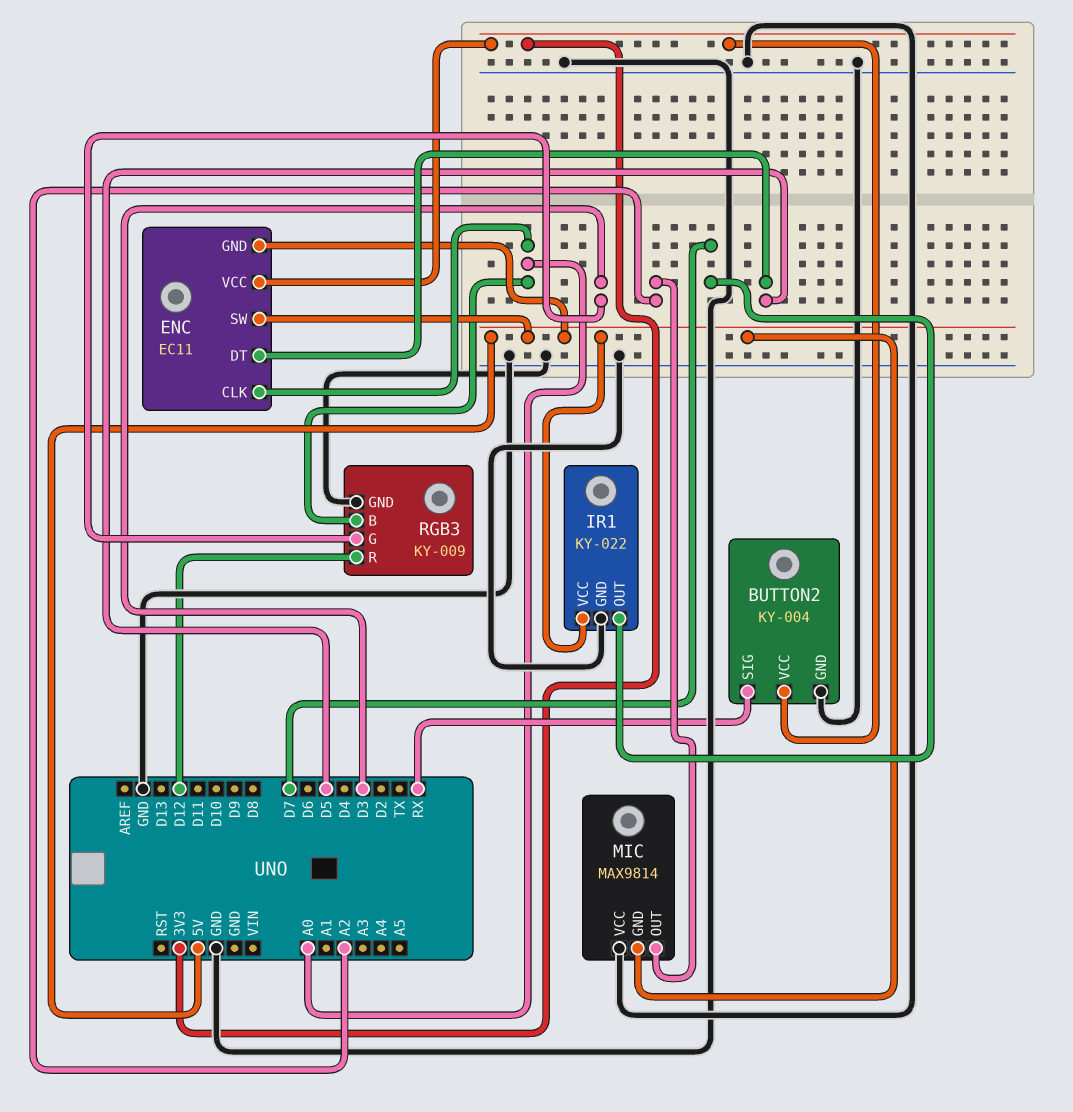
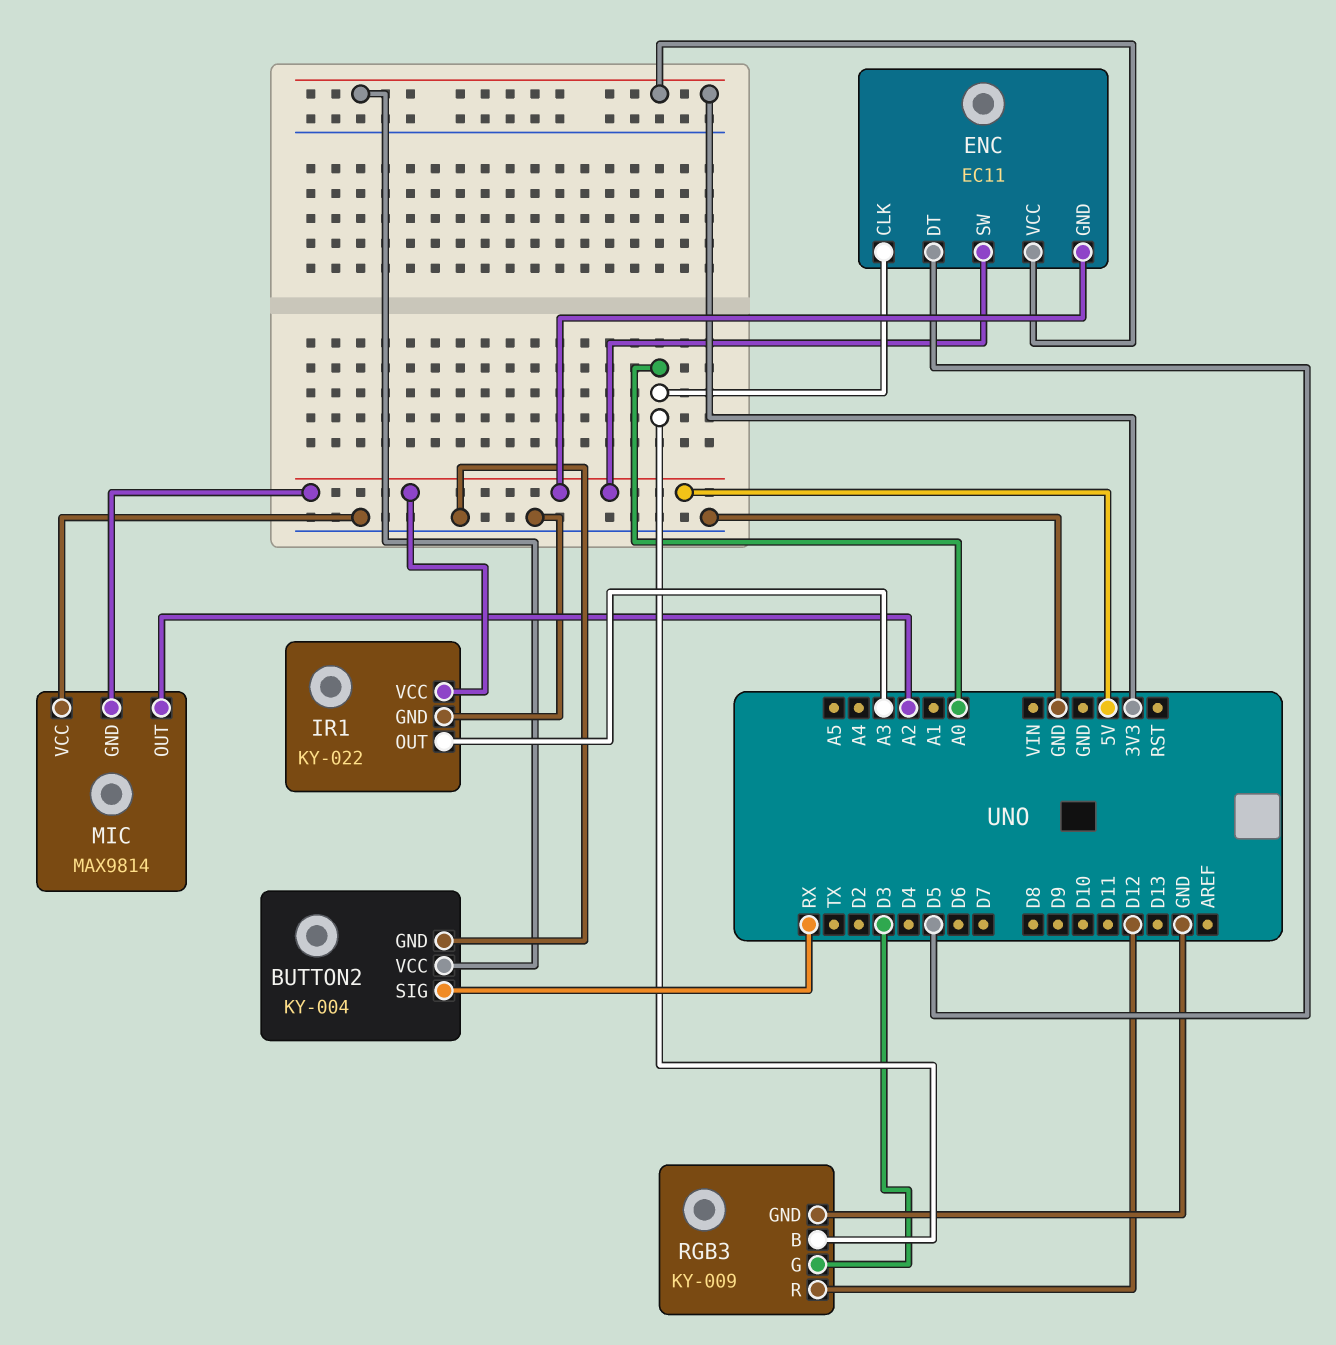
IR1 pin OUT: D7 -> A3

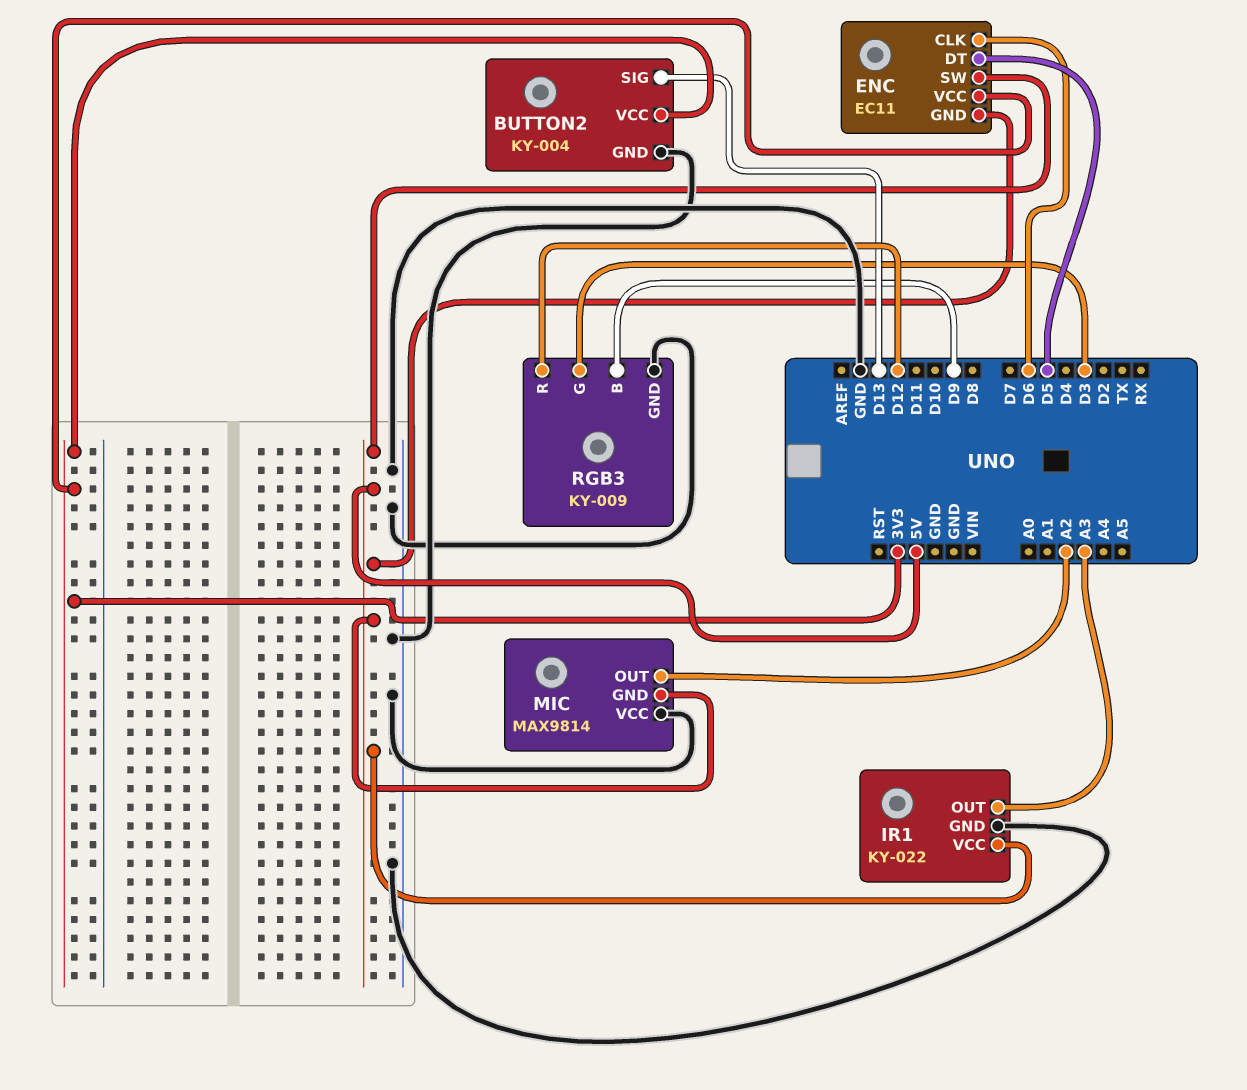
BUTTON2 pin SIG: RX -> D13
ENC pin CLK: A0 -> D6
RGB3 pin B: A0 -> D9

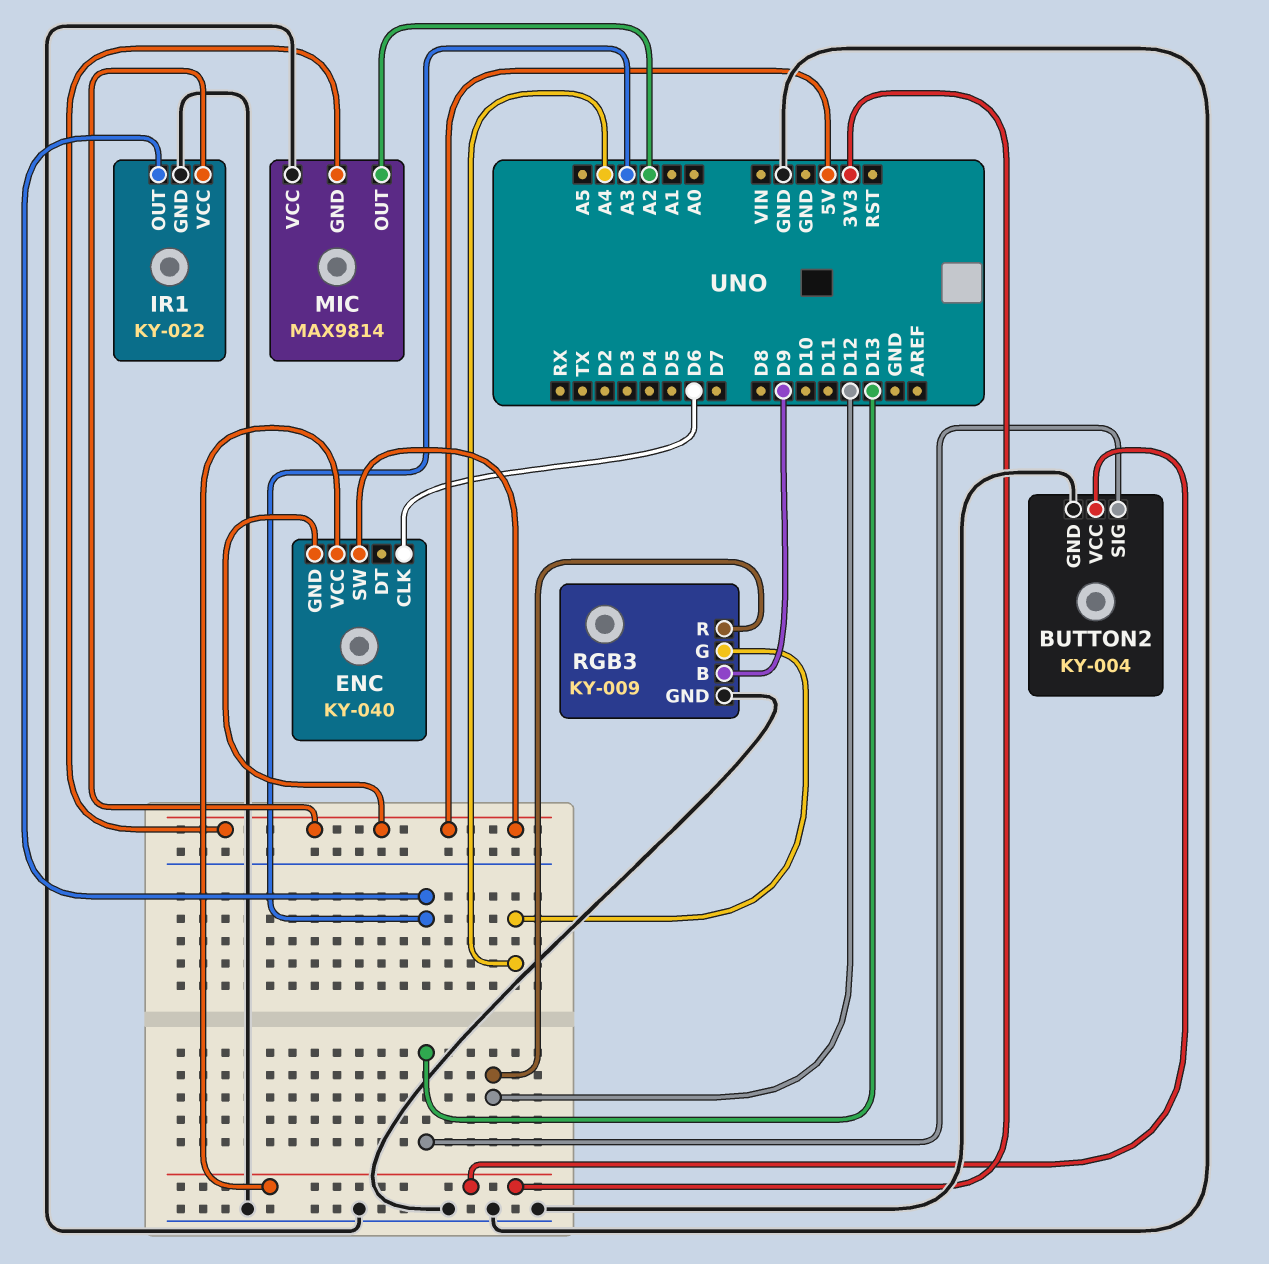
ENC: EC11 -> KY-040
ENC pin DT: D5 -> none
RGB3 pin G: D3 -> A4

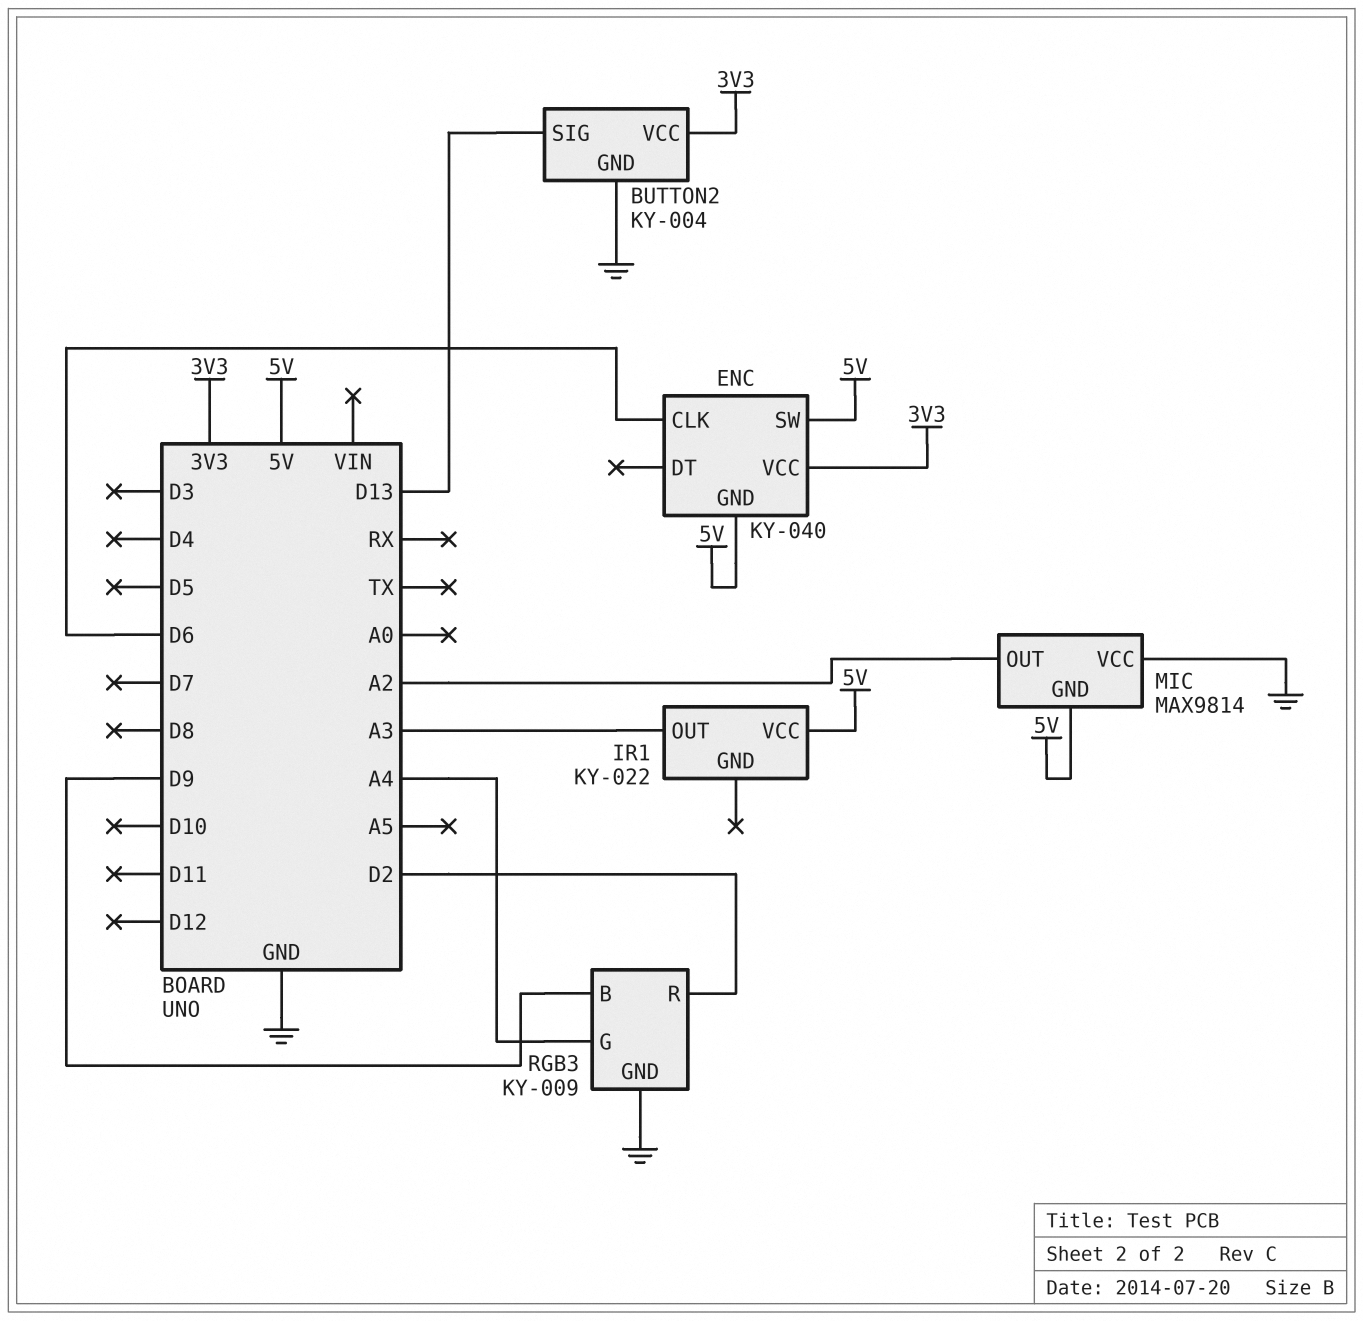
IR1 pin GND: GND -> none
RGB3 pin R: D12 -> D2

